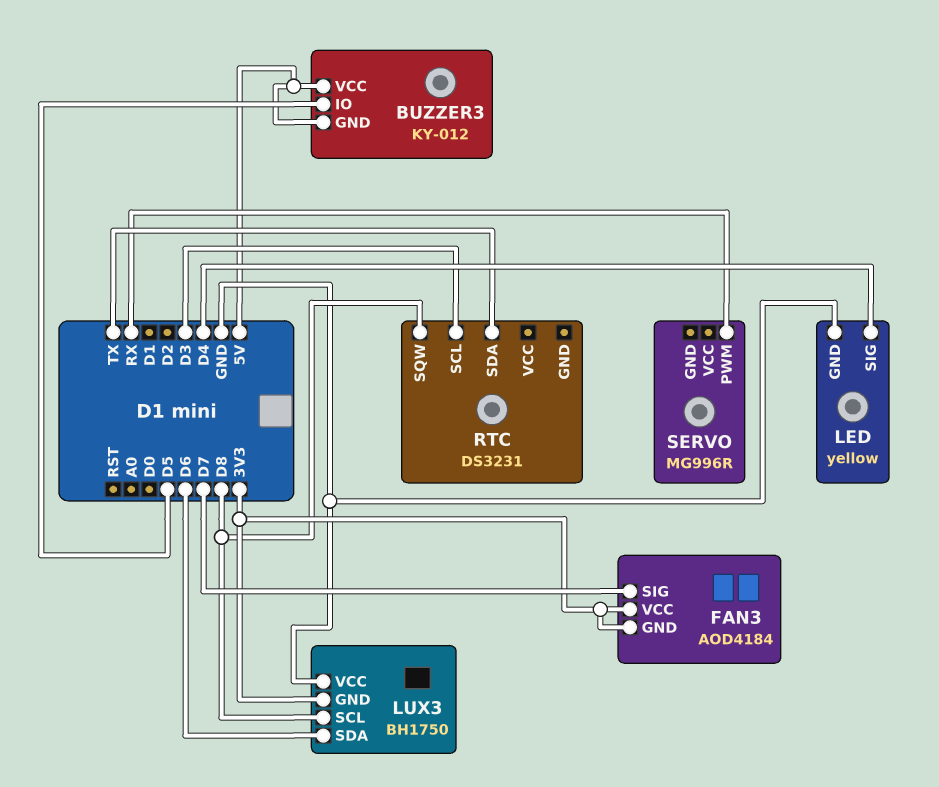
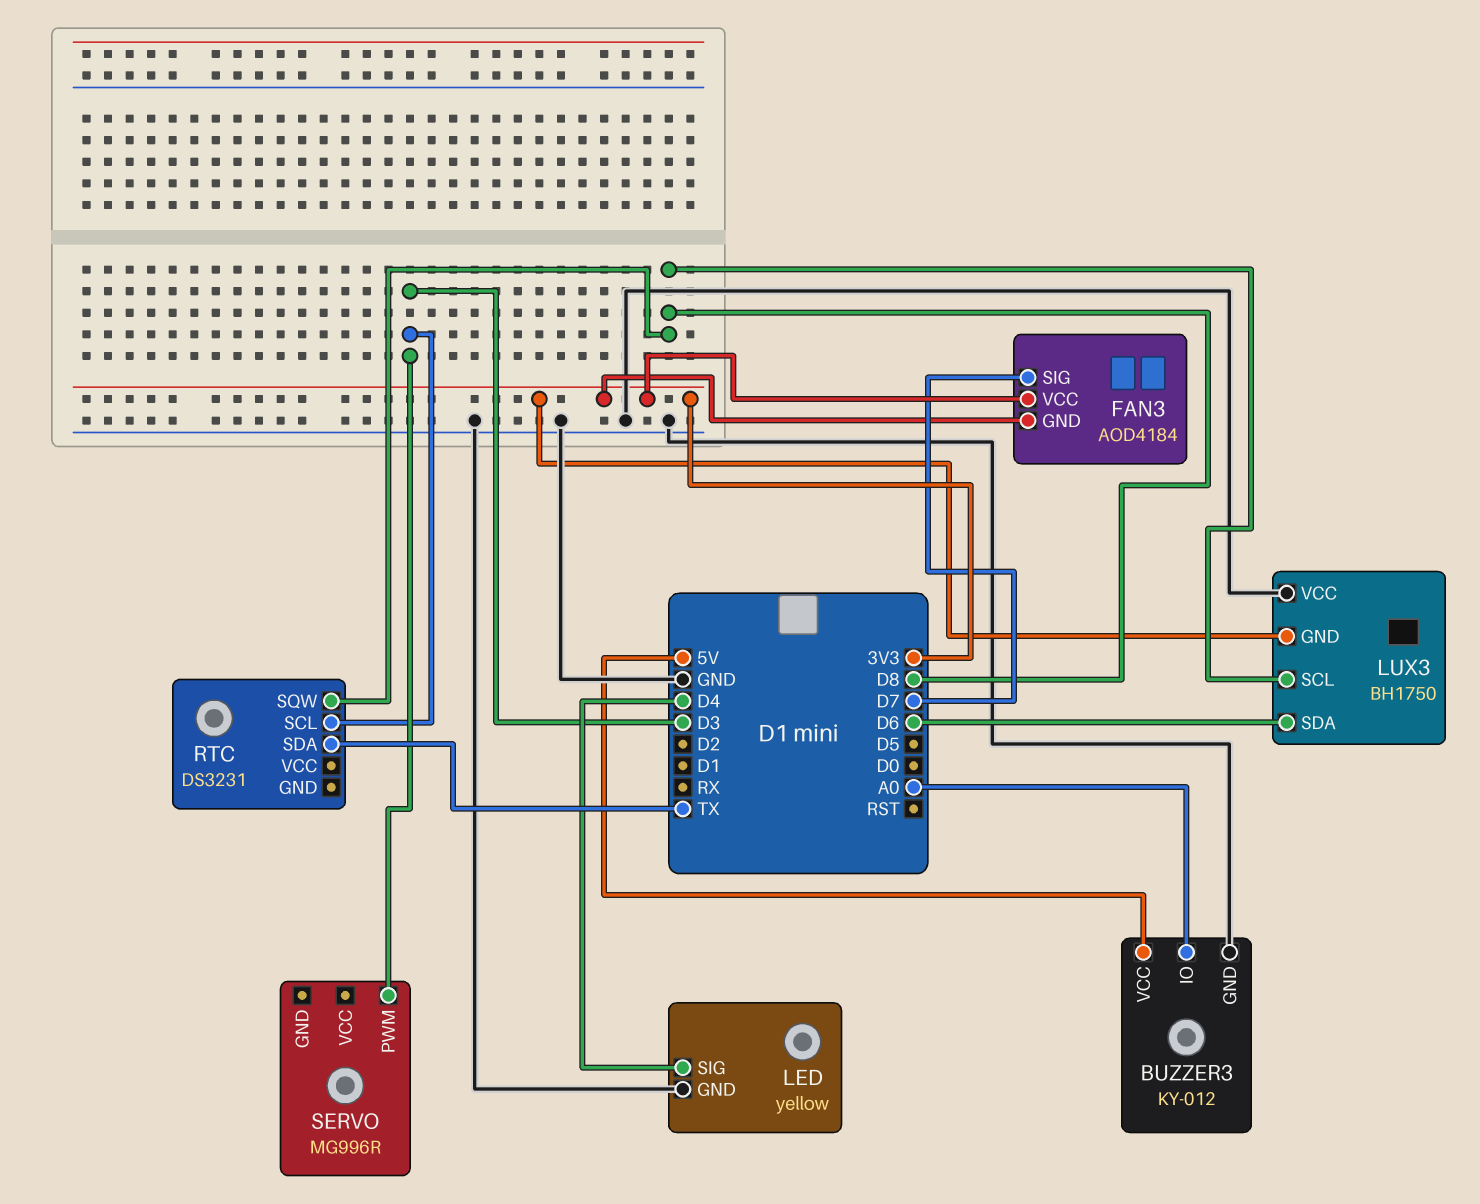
BUZZER3 pin GND: 5V -> GND
BUZZER3 pin IO: D5 -> A0
SERVO pin PWM: RX -> D3

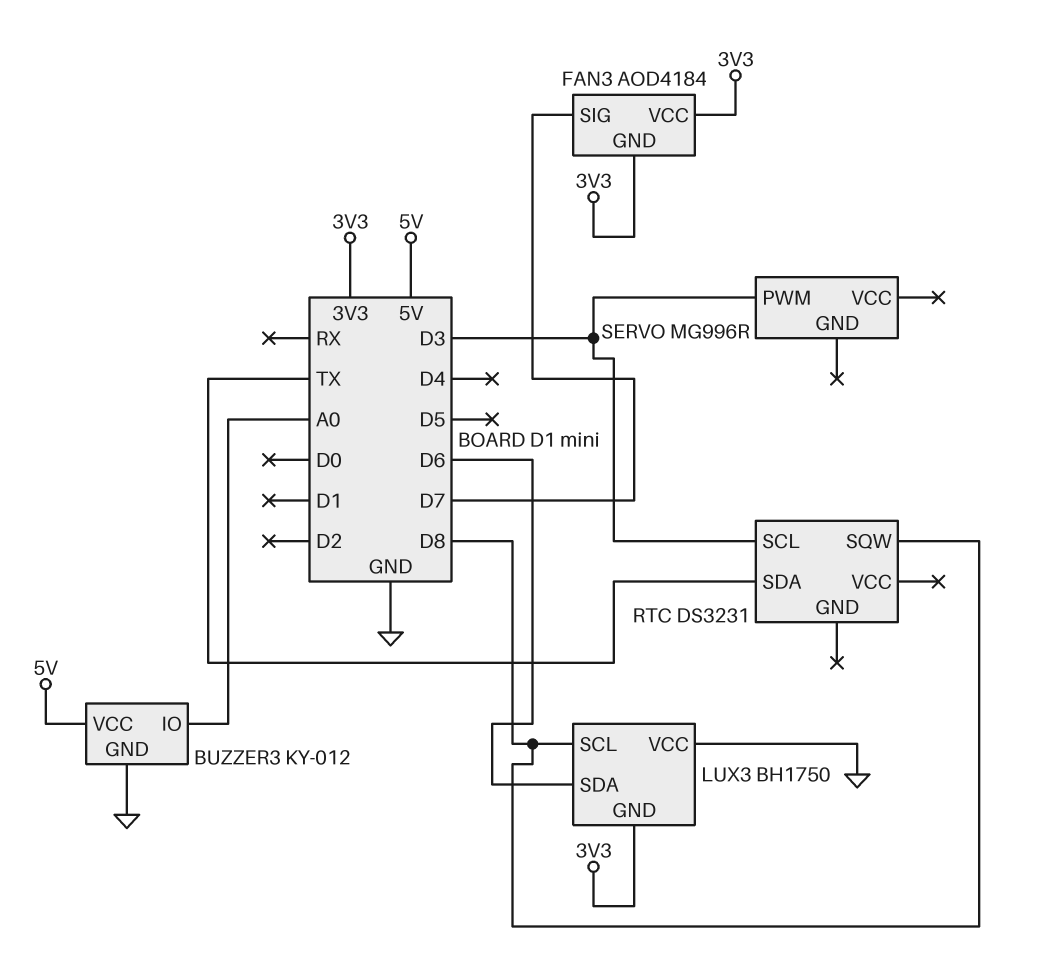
LED: yellow -> none
LED pin GND: GND -> none
LED pin SIG: D4 -> none

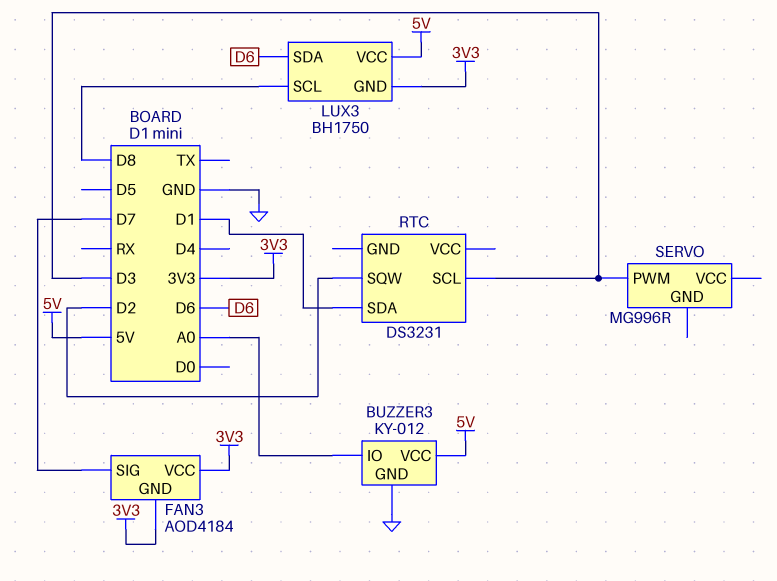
LUX3 pin VCC: GND -> 5V
RTC pin SDA: TX -> D1
RTC pin SQW: D8 -> D2

